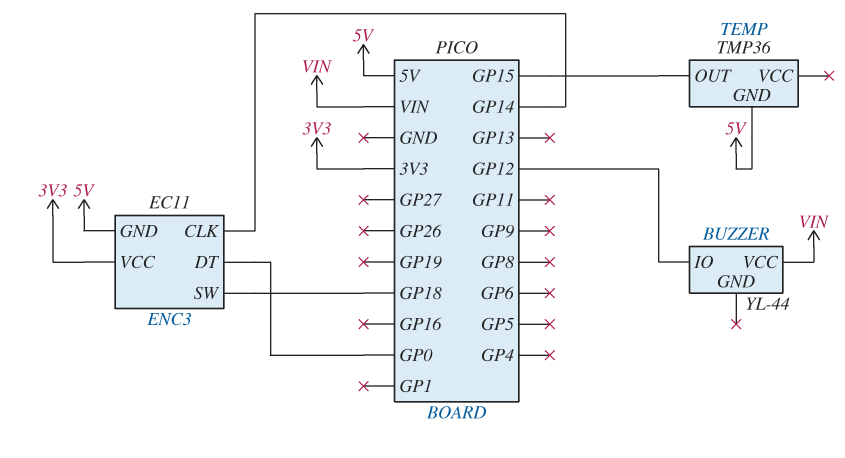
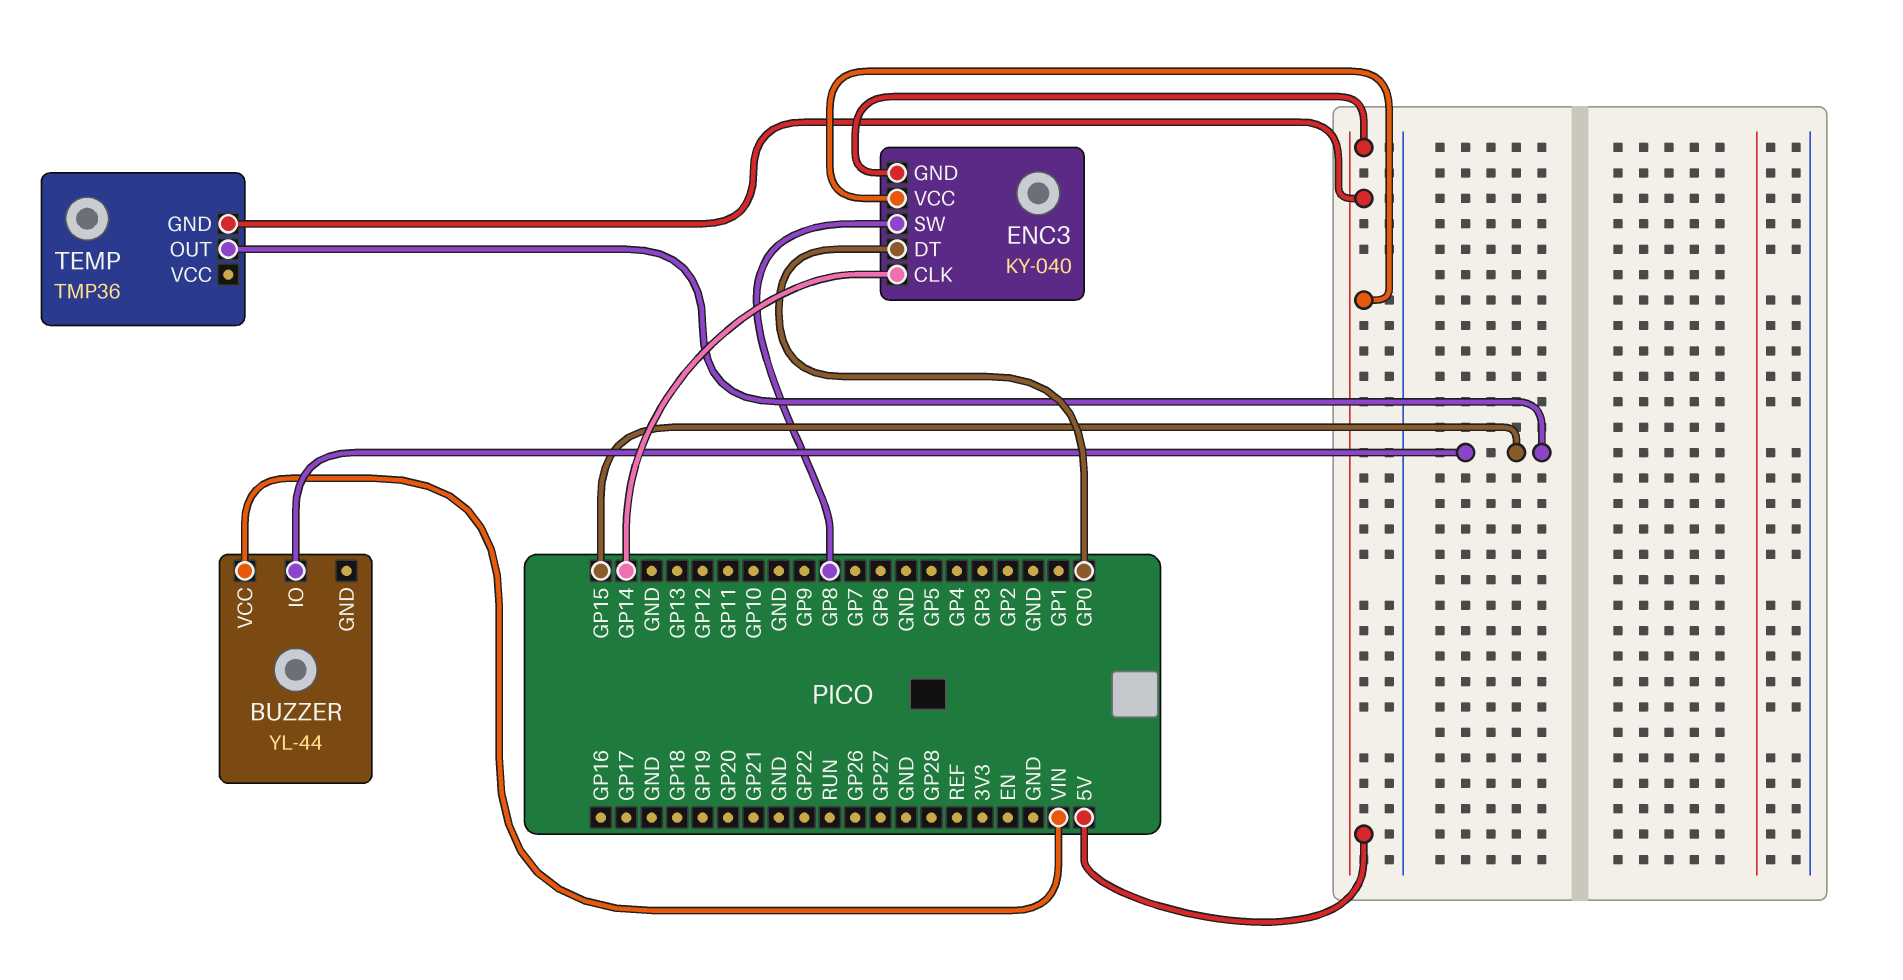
BUZZER pin IO: GP12 -> GP15
ENC3: EC11 -> KY-040
ENC3 pin SW: GP18 -> GP8
ENC3 pin VCC: 3V3 -> 5V

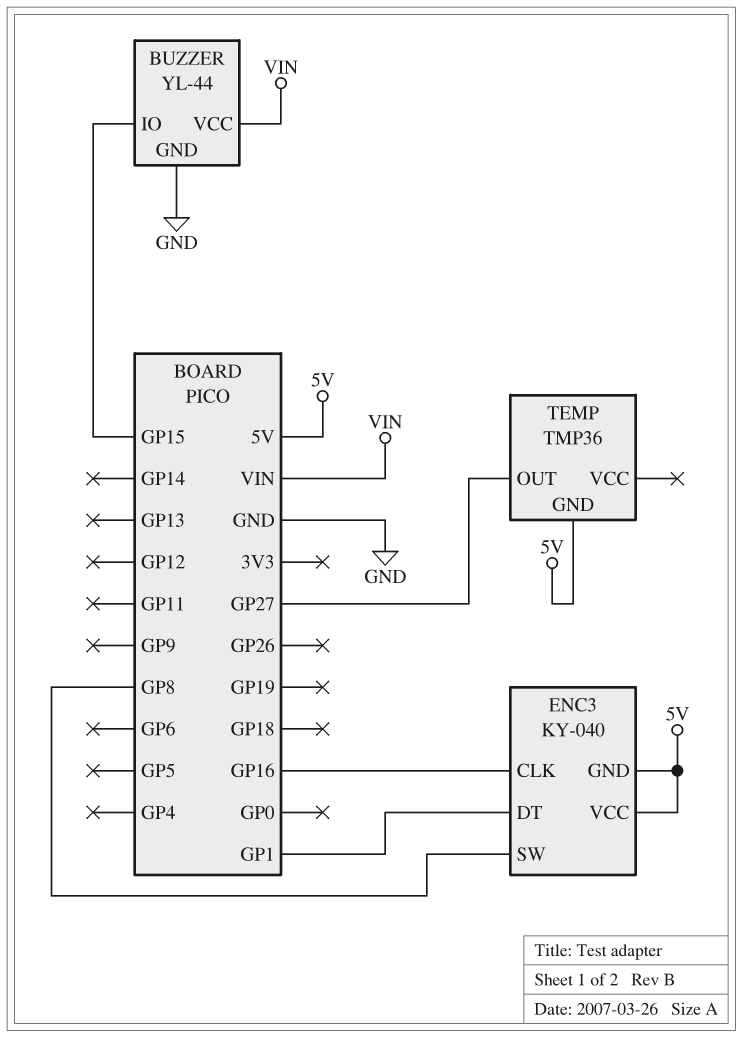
BUZZER pin GND: none -> GND
ENC3 pin CLK: GP14 -> GP16
ENC3 pin DT: GP0 -> GP1
TEMP pin OUT: GP15 -> GP27

